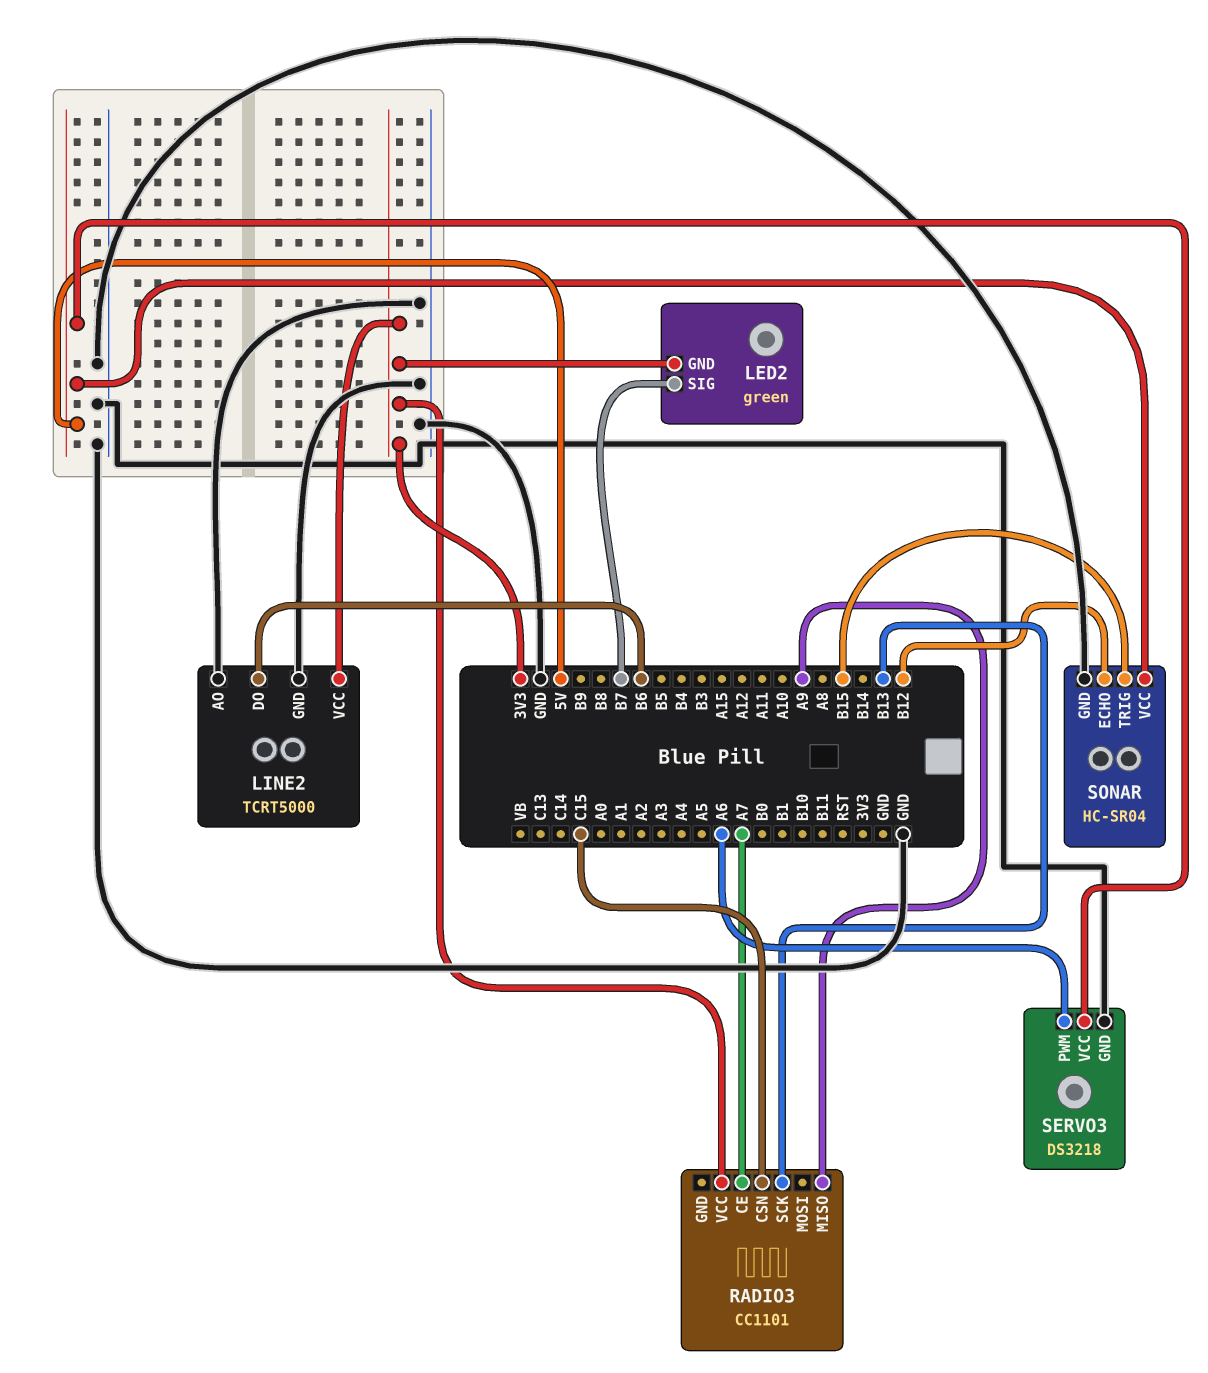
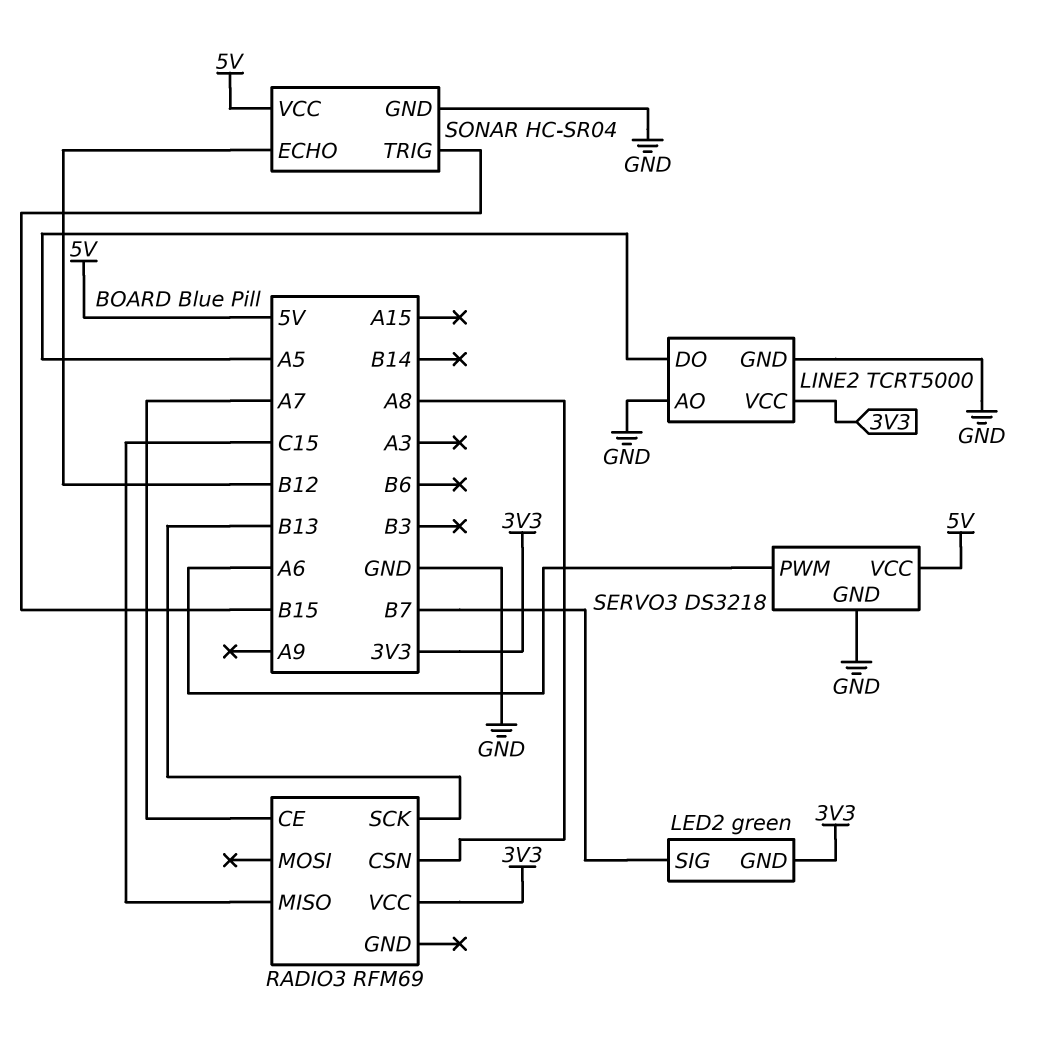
LINE2 pin DO: B6 -> A5
RADIO3: CC1101 -> RFM69
RADIO3 pin CSN: C15 -> A8
RADIO3 pin MISO: A9 -> C15

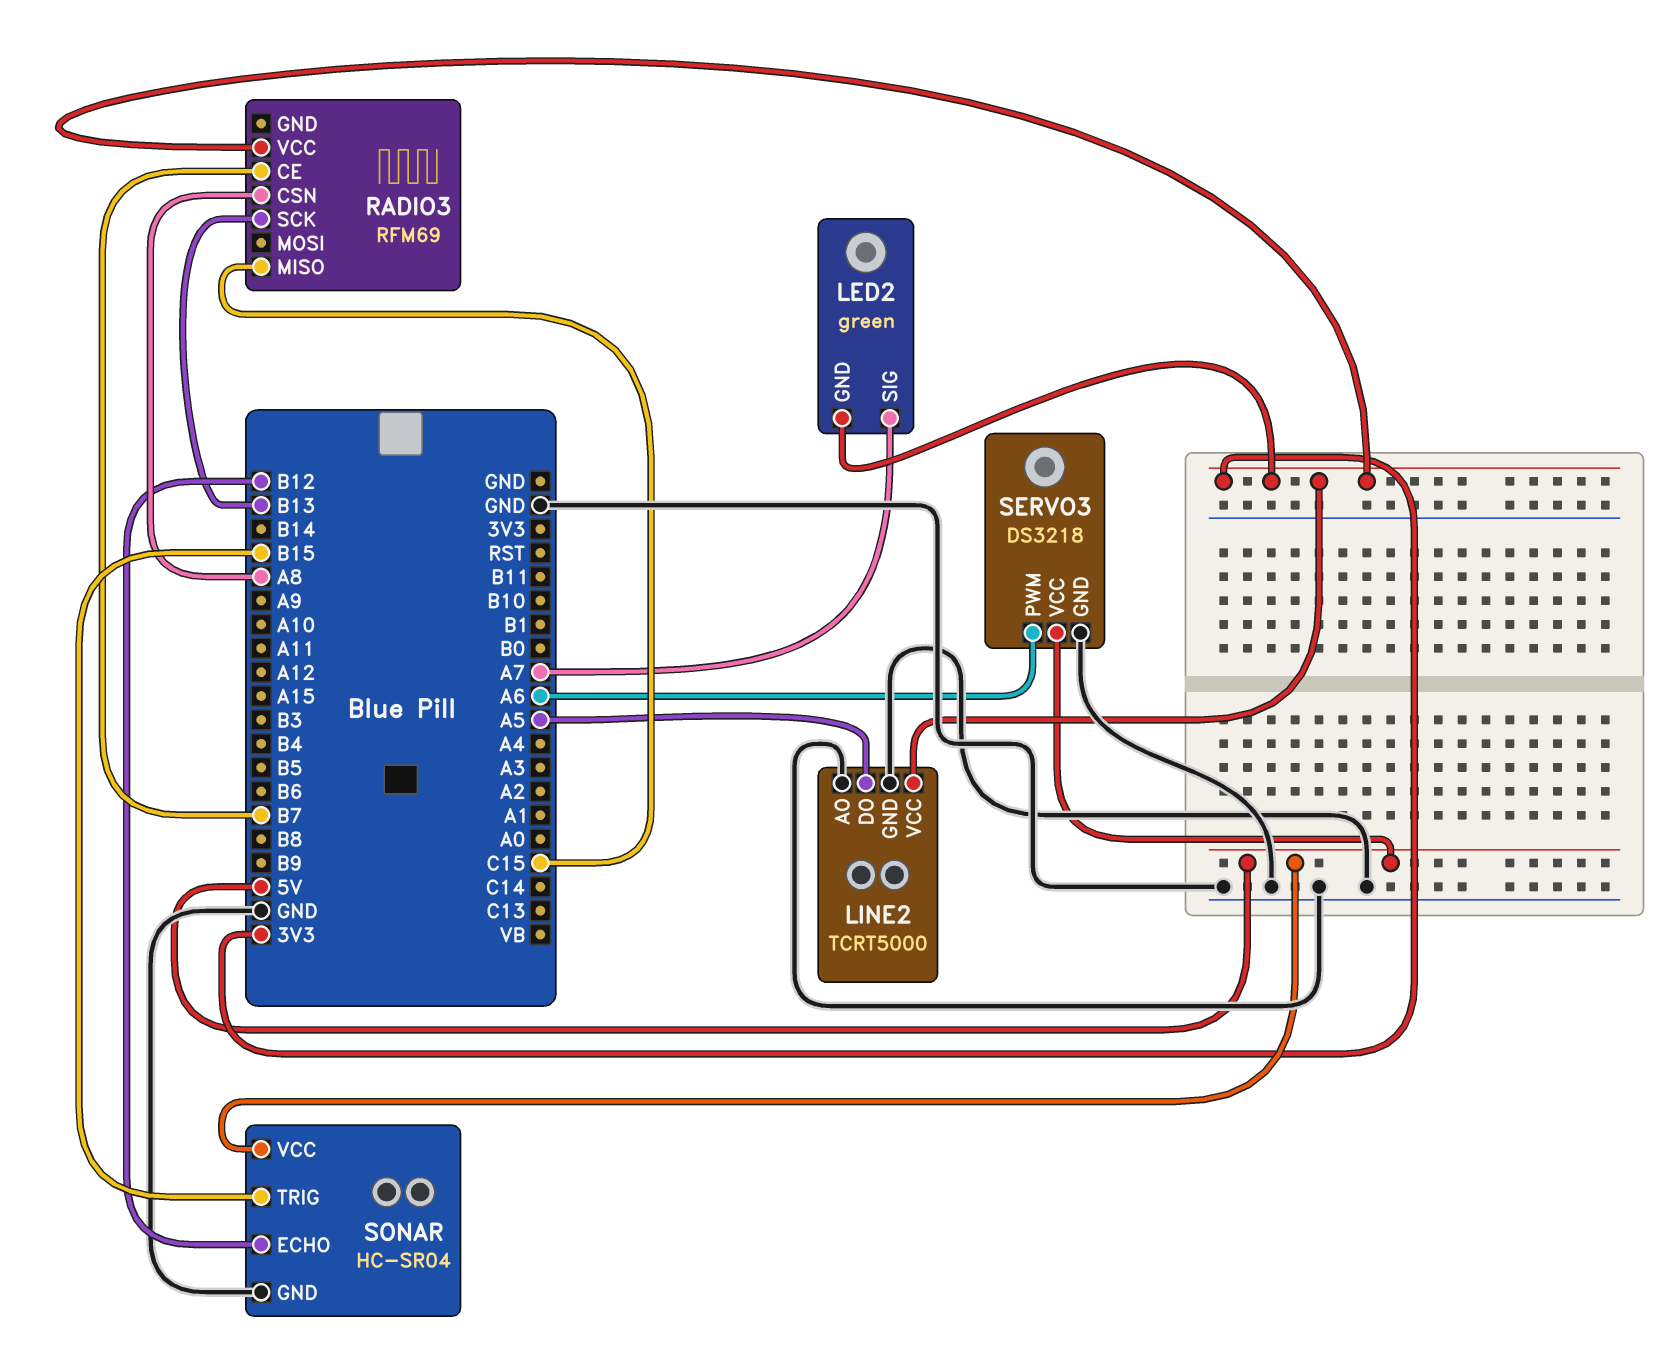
LED2 pin SIG: B7 -> A7
RADIO3 pin CE: A7 -> B7

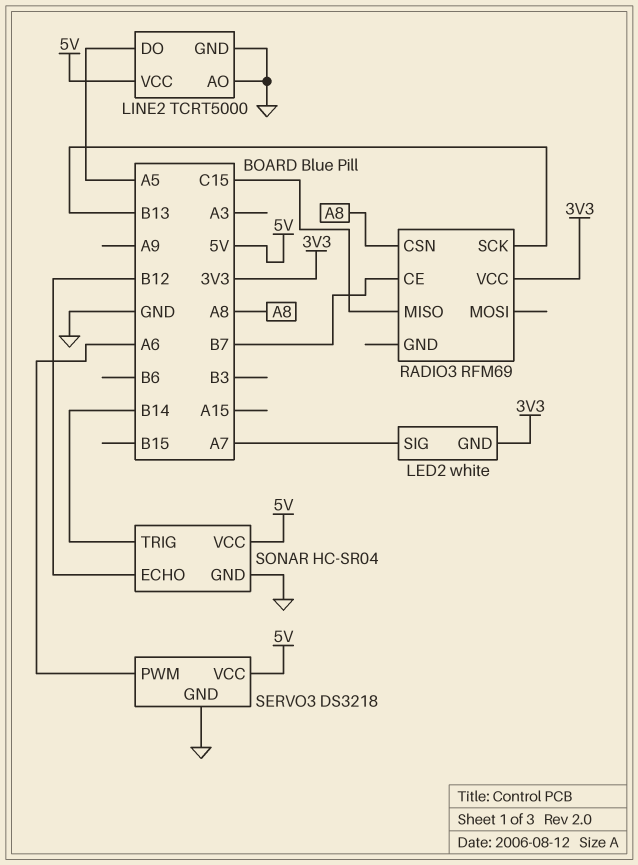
LED2: green -> white
LINE2 pin VCC: 3V3 -> 5V
SONAR pin TRIG: B15 -> B14

